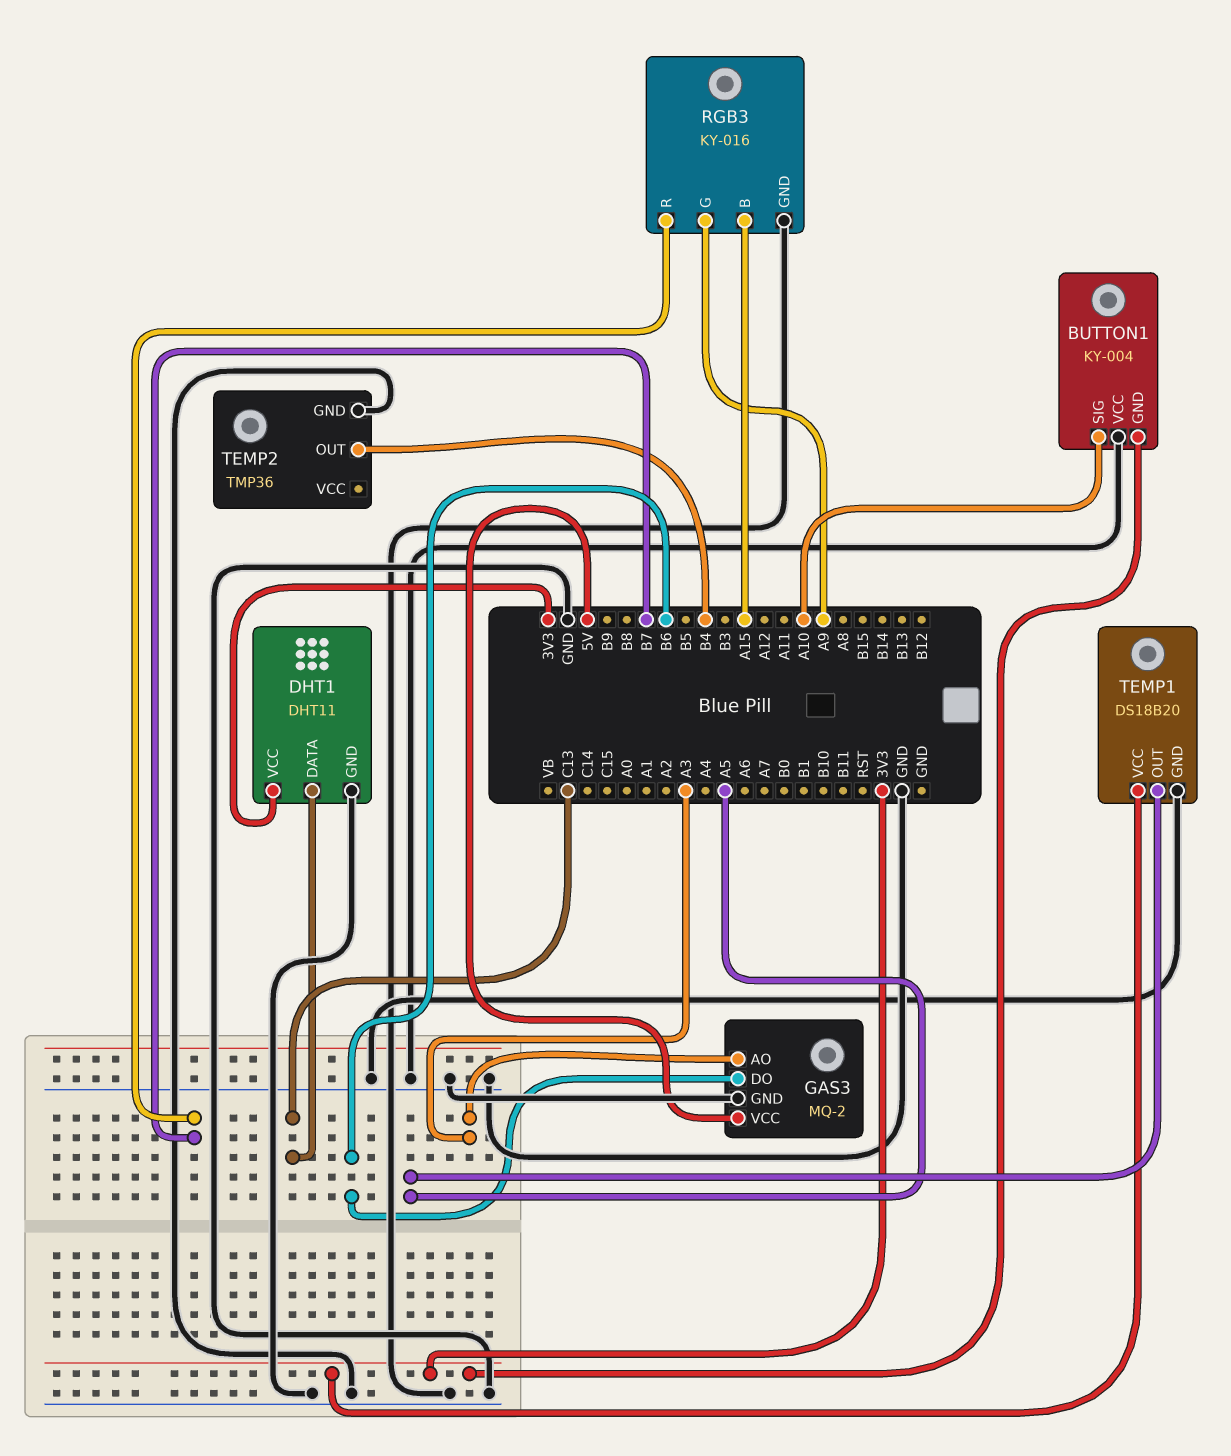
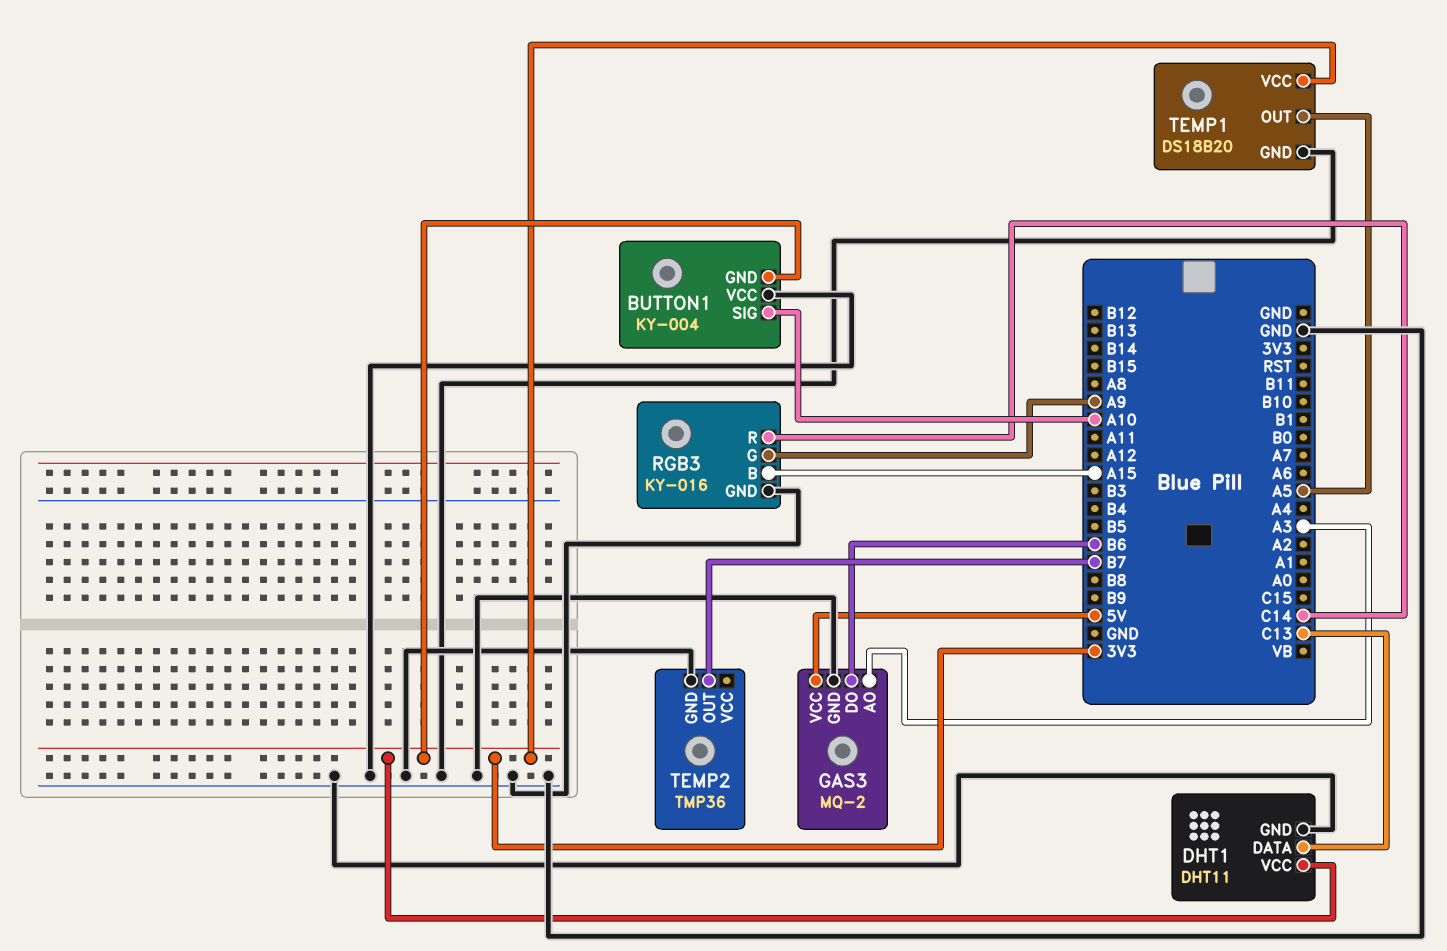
RGB3 pin R: B7 -> C14
TEMP2 pin OUT: B4 -> B7

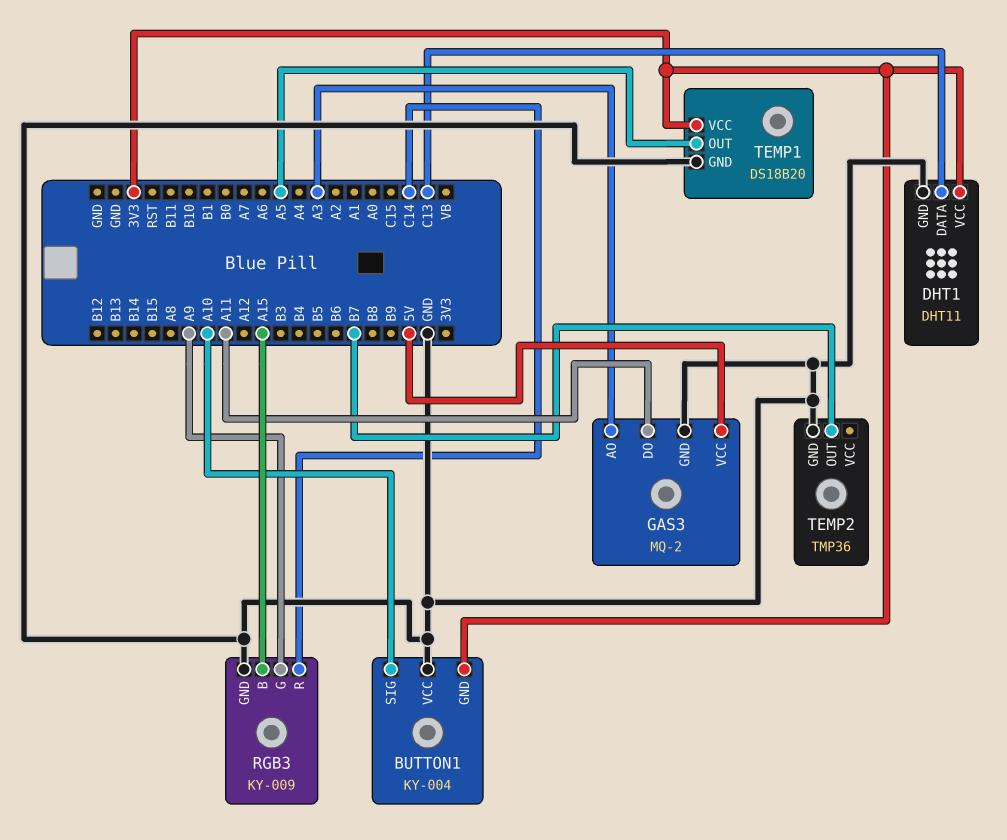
GAS3 pin DO: B6 -> A11
RGB3: KY-016 -> KY-009

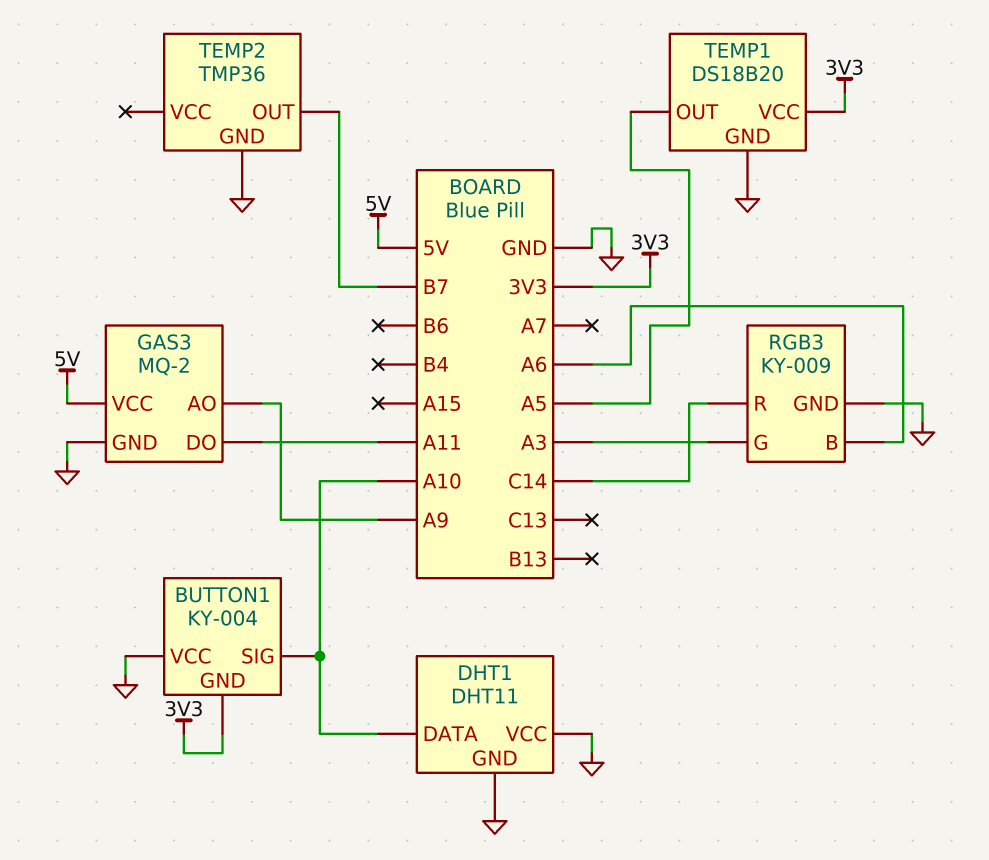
DHT1 pin DATA: C13 -> A10
DHT1 pin VCC: 3V3 -> GND
GAS3 pin AO: A3 -> A9
RGB3 pin B: A15 -> A6
RGB3 pin G: A9 -> A3

